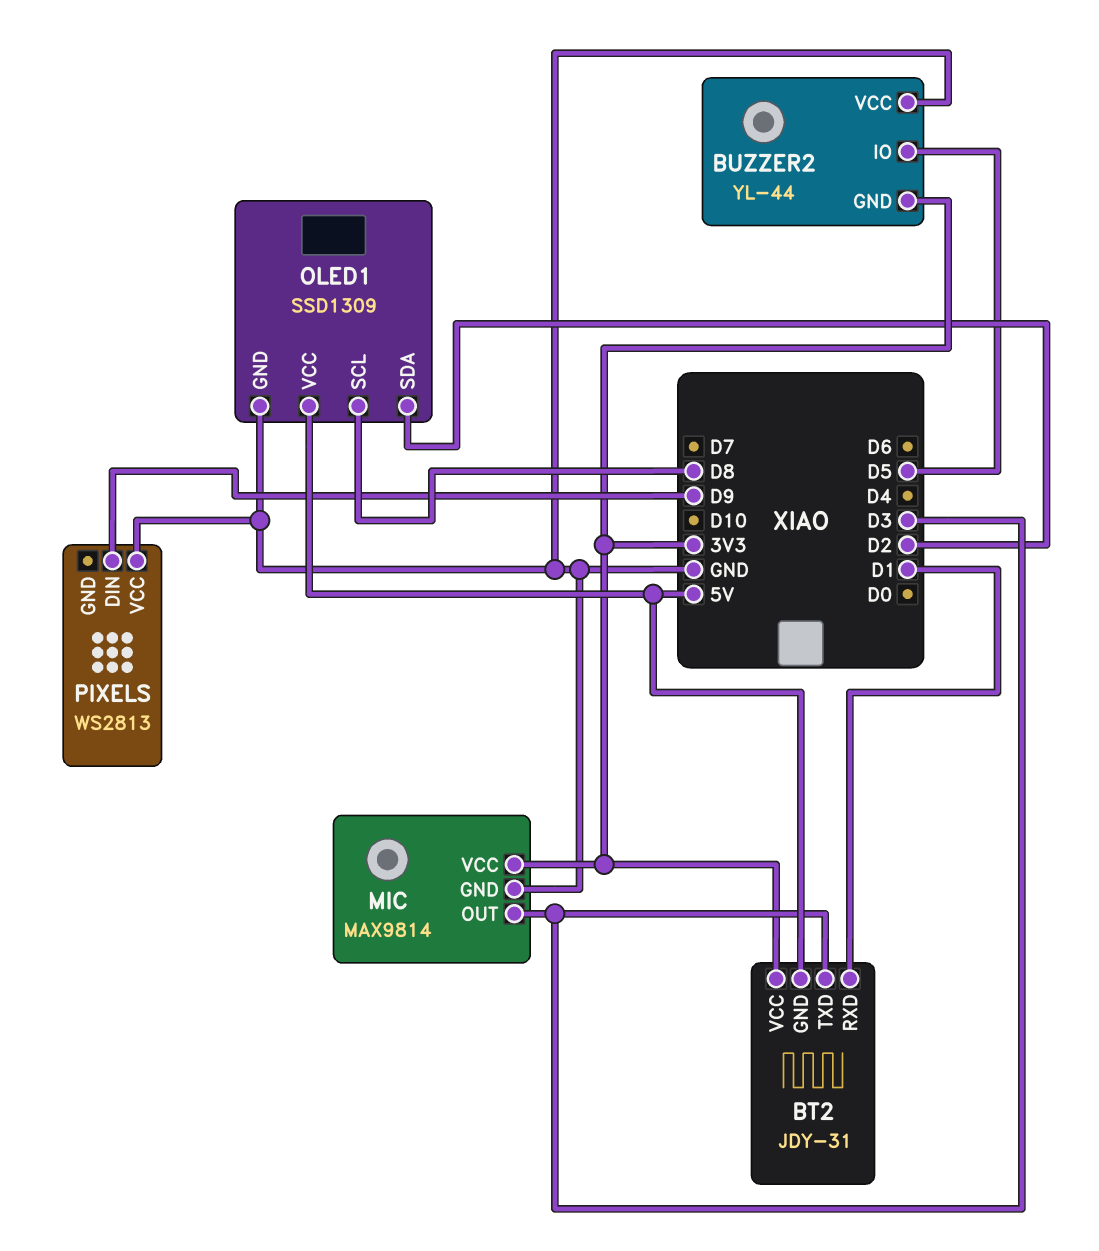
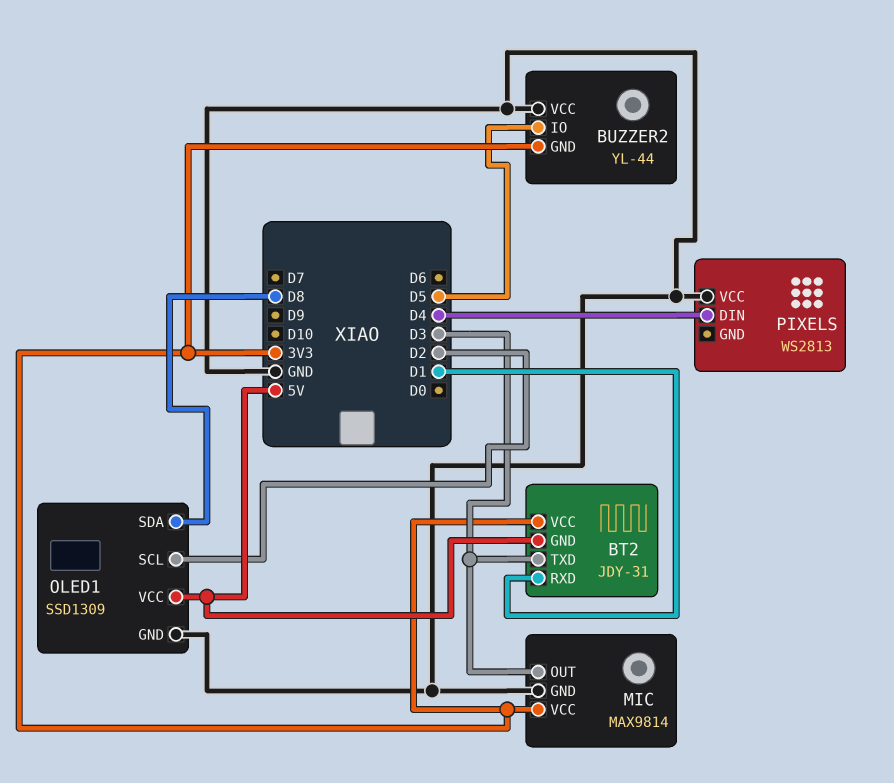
OLED1 pin SCL: D8 -> D2
OLED1 pin SDA: D2 -> D8
PIXELS pin DIN: D9 -> D4

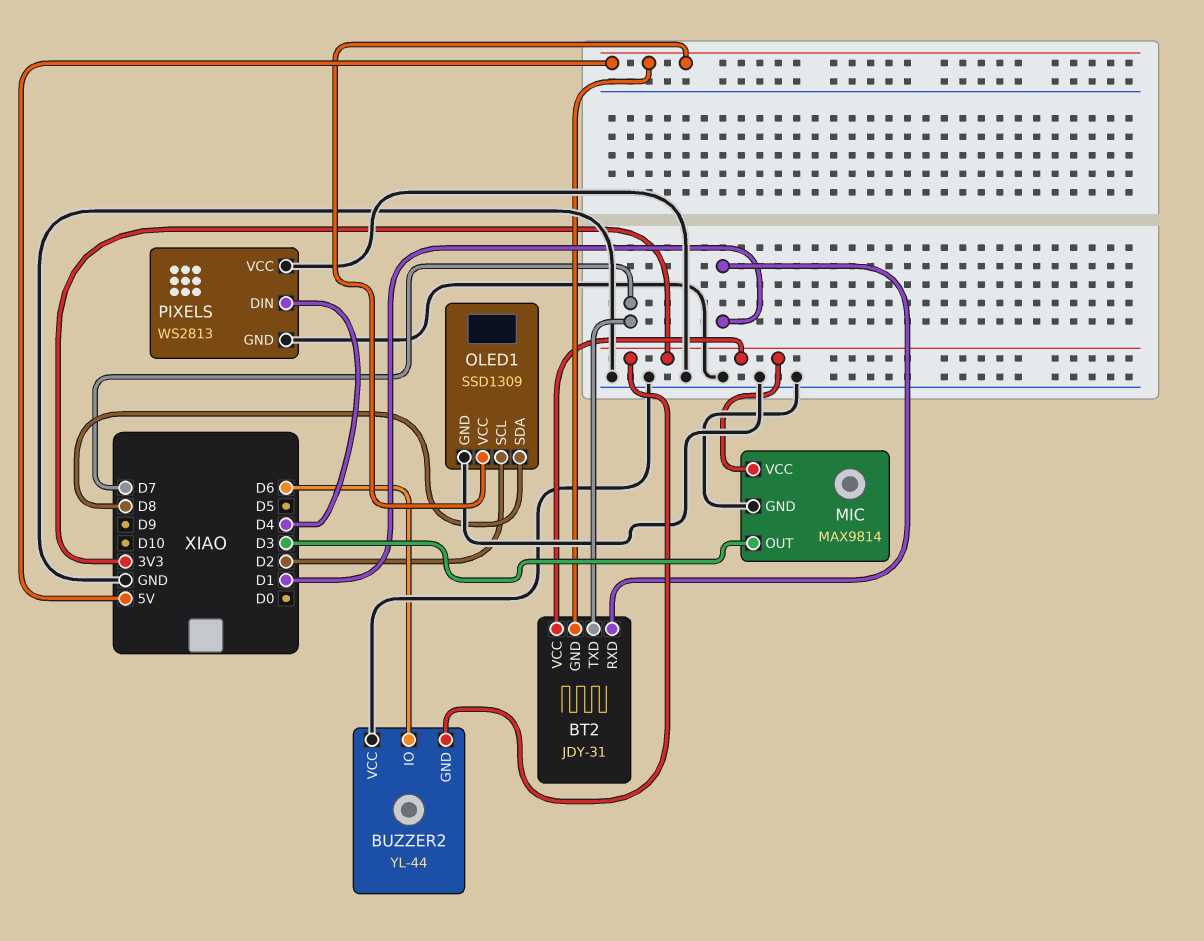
BT2 pin TXD: D3 -> D7
BUZZER2 pin IO: D5 -> D6
PIXELS pin GND: none -> GND

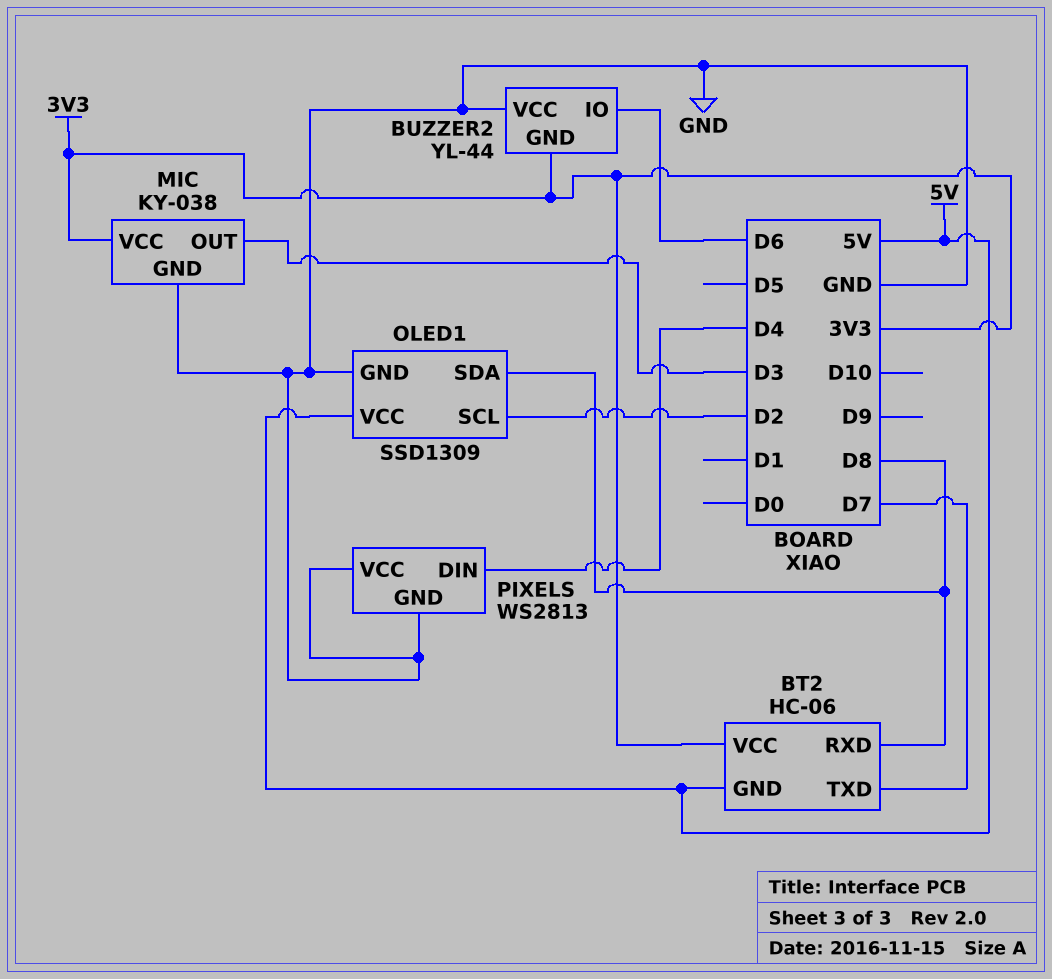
BT2: JDY-31 -> HC-06
BT2 pin RXD: D1 -> D8
MIC: MAX9814 -> KY-038

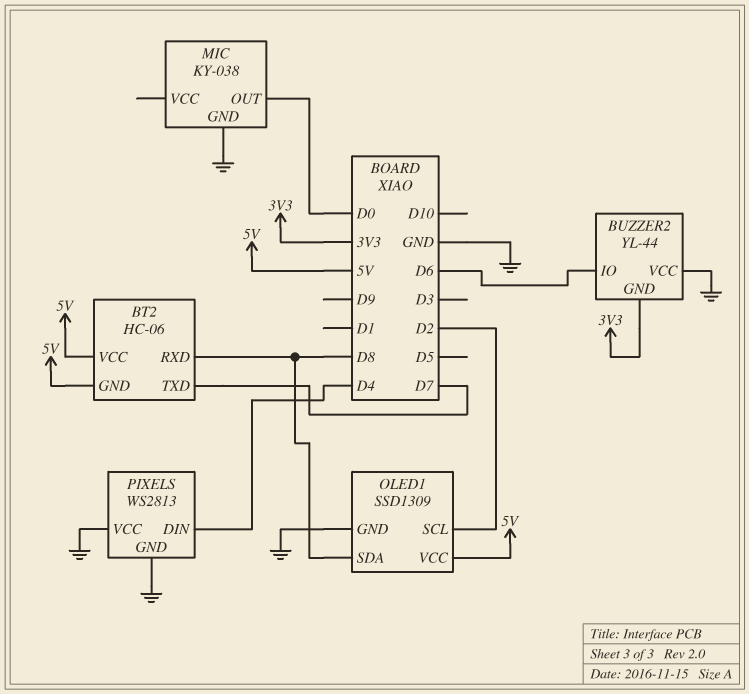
BT2 pin VCC: 3V3 -> 5V
MIC pin OUT: D3 -> D0
MIC pin VCC: 3V3 -> none

